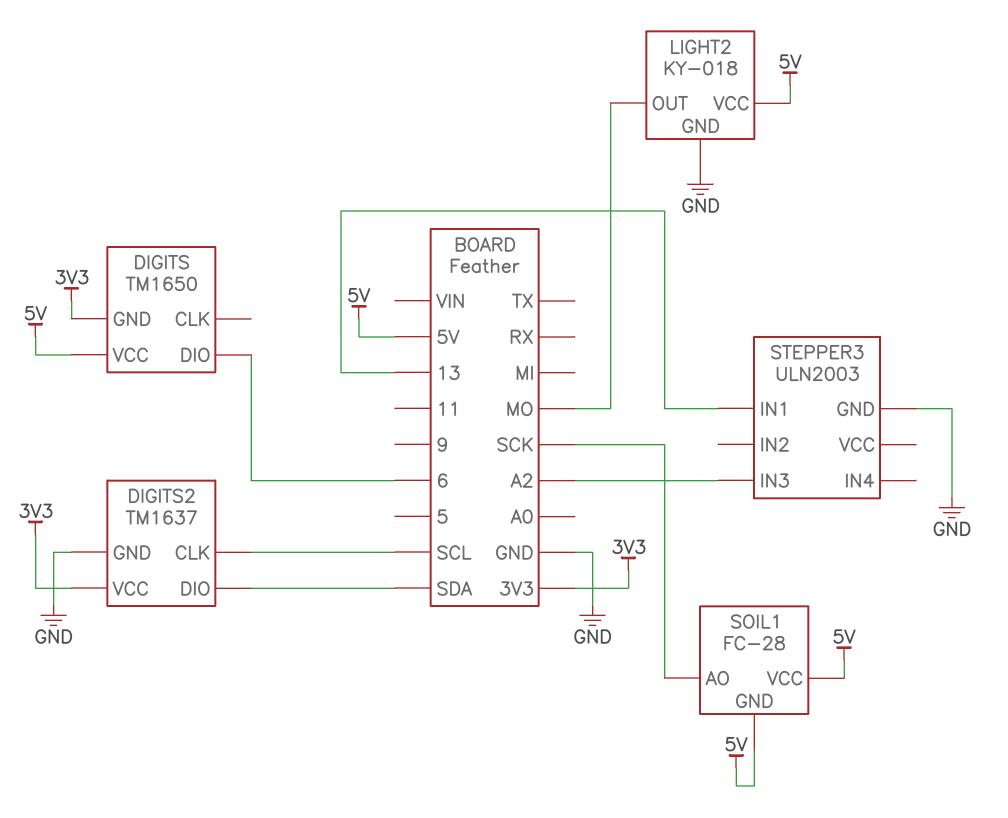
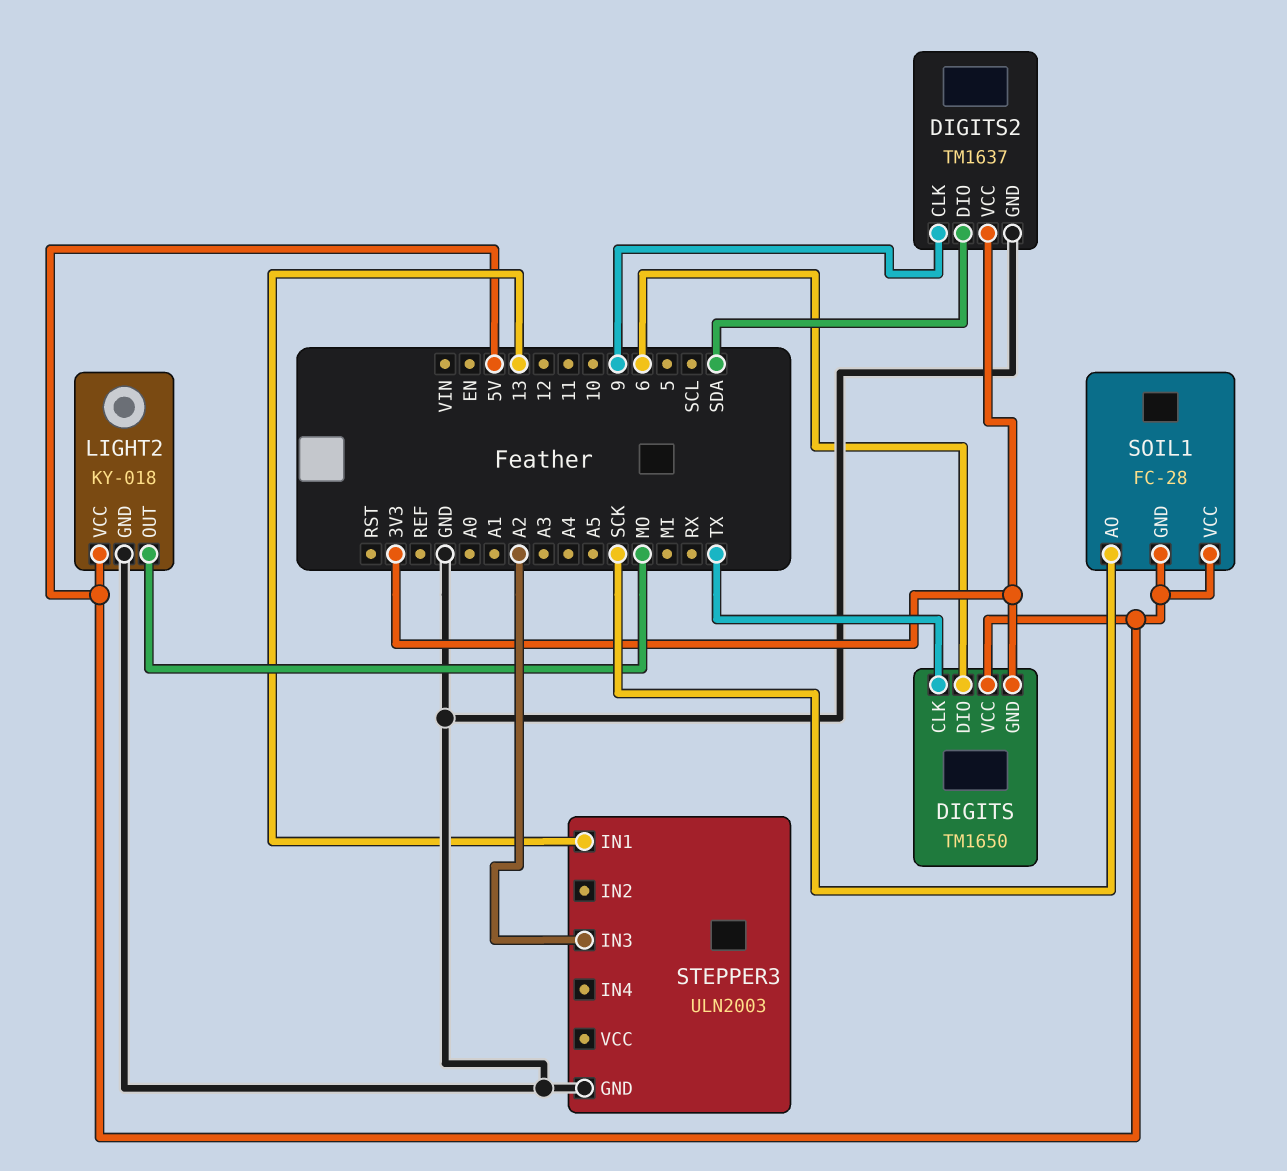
DIGITS pin CLK: none -> TX
DIGITS2 pin CLK: SCL -> 9

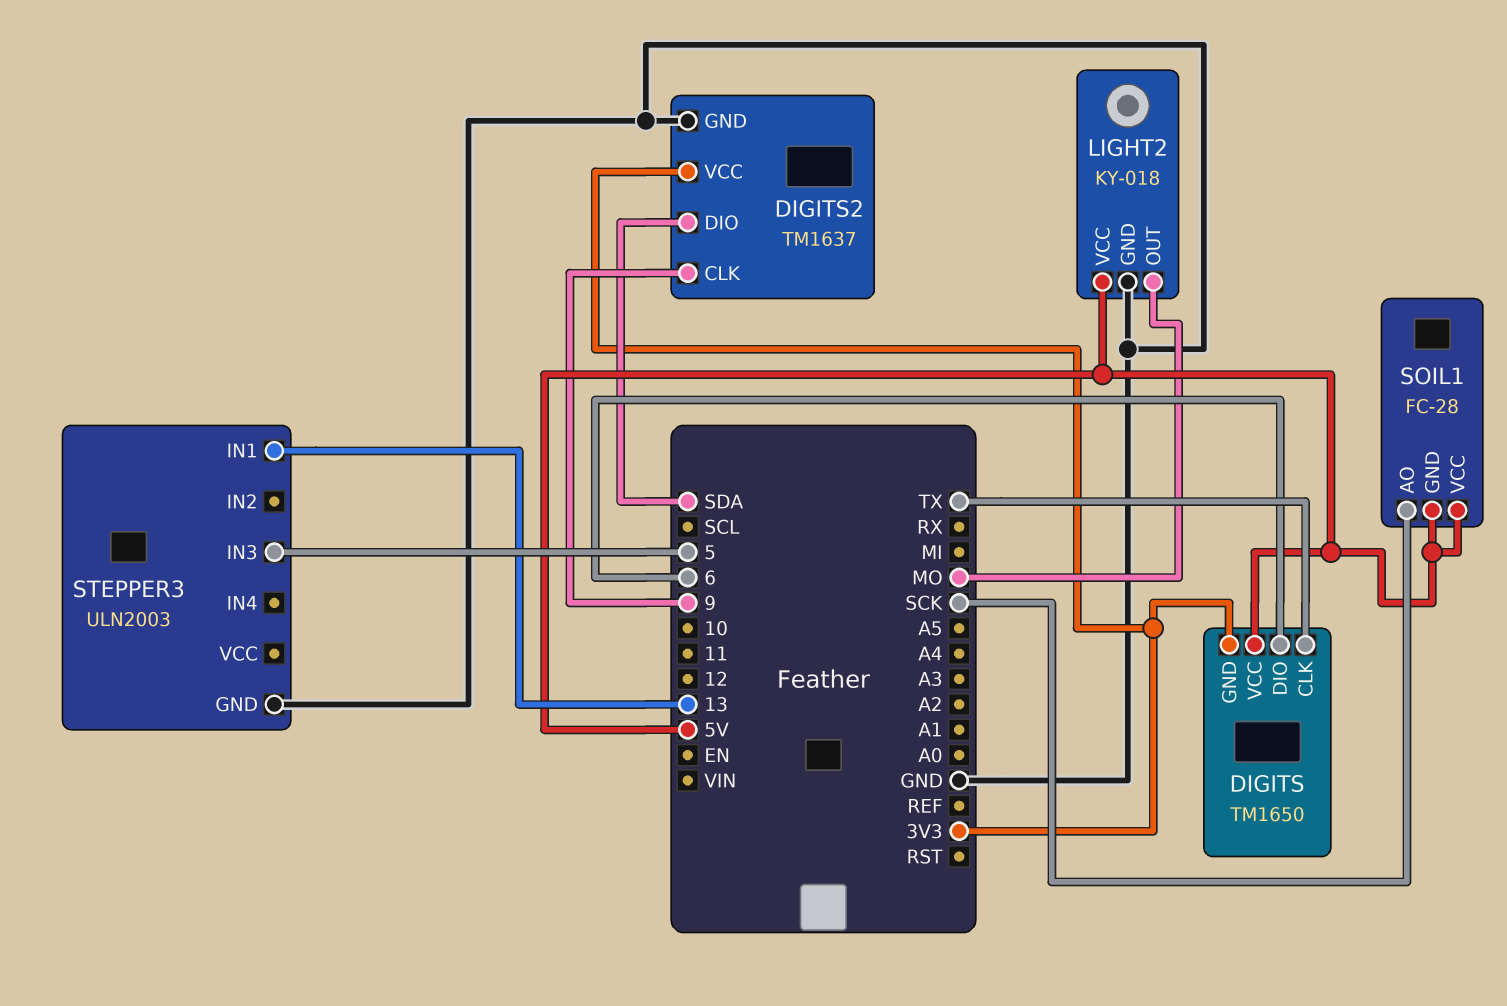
STEPPER3 pin IN3: A2 -> 5

